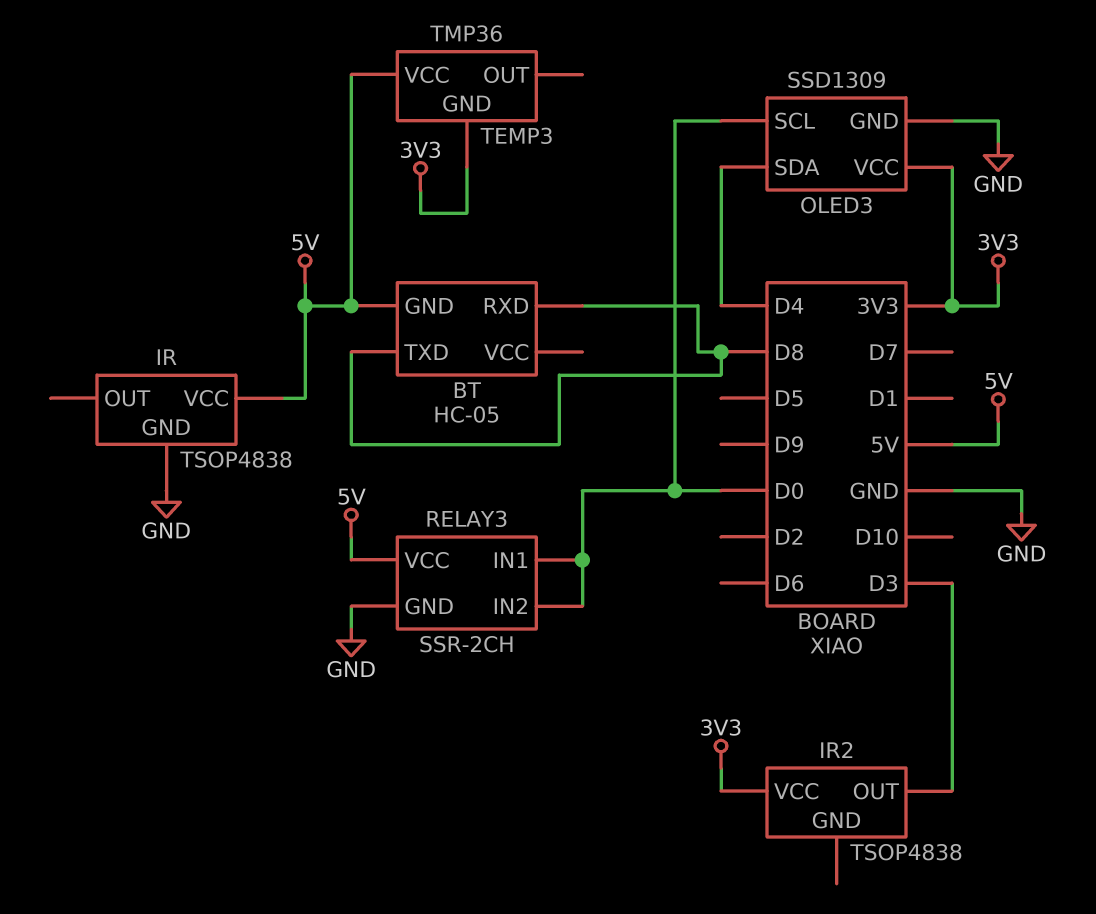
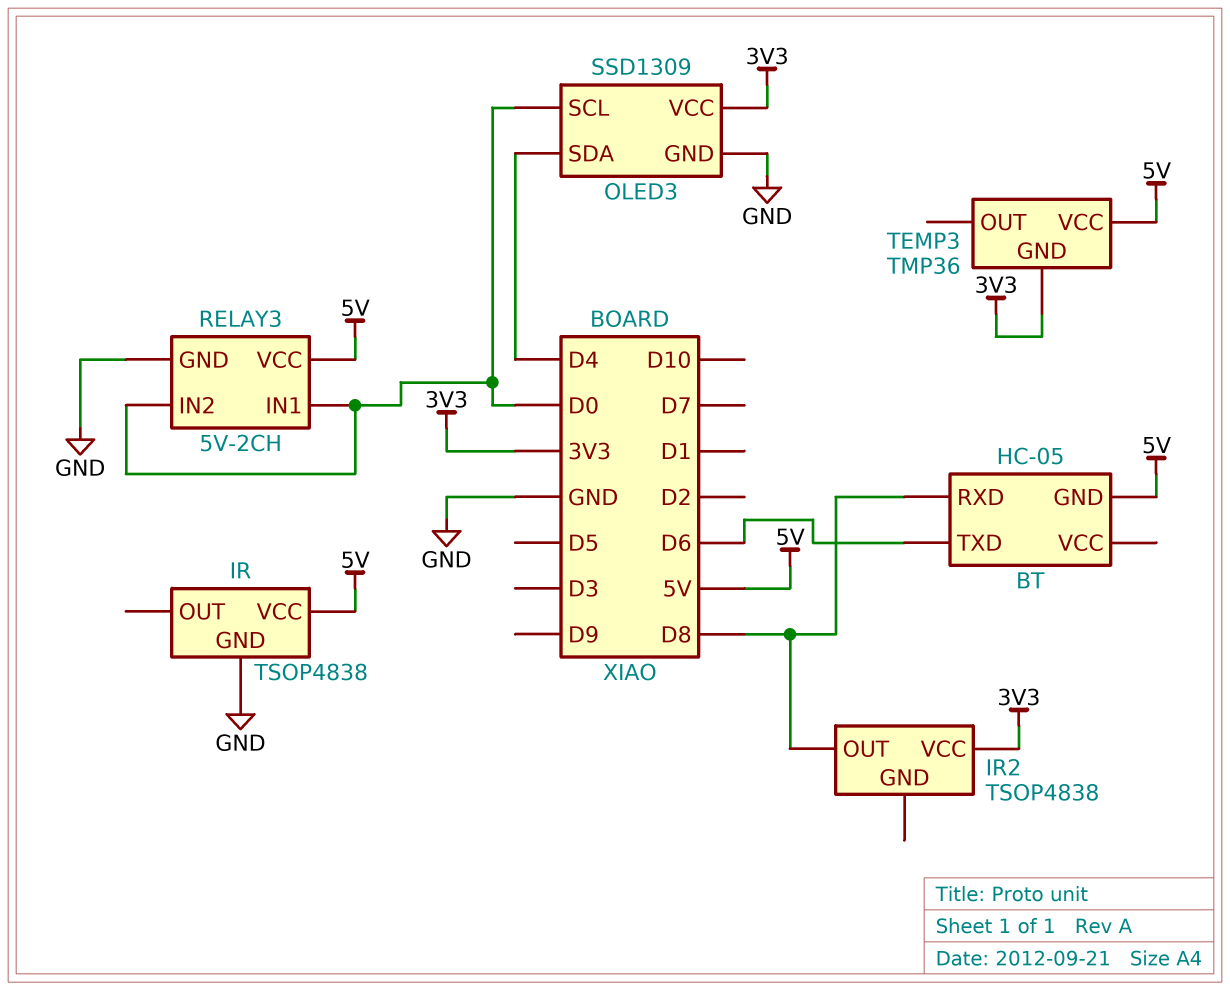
BT pin TXD: D8 -> D6
IR2 pin OUT: D3 -> D8
RELAY3: SSR-2CH -> 5V-2CH

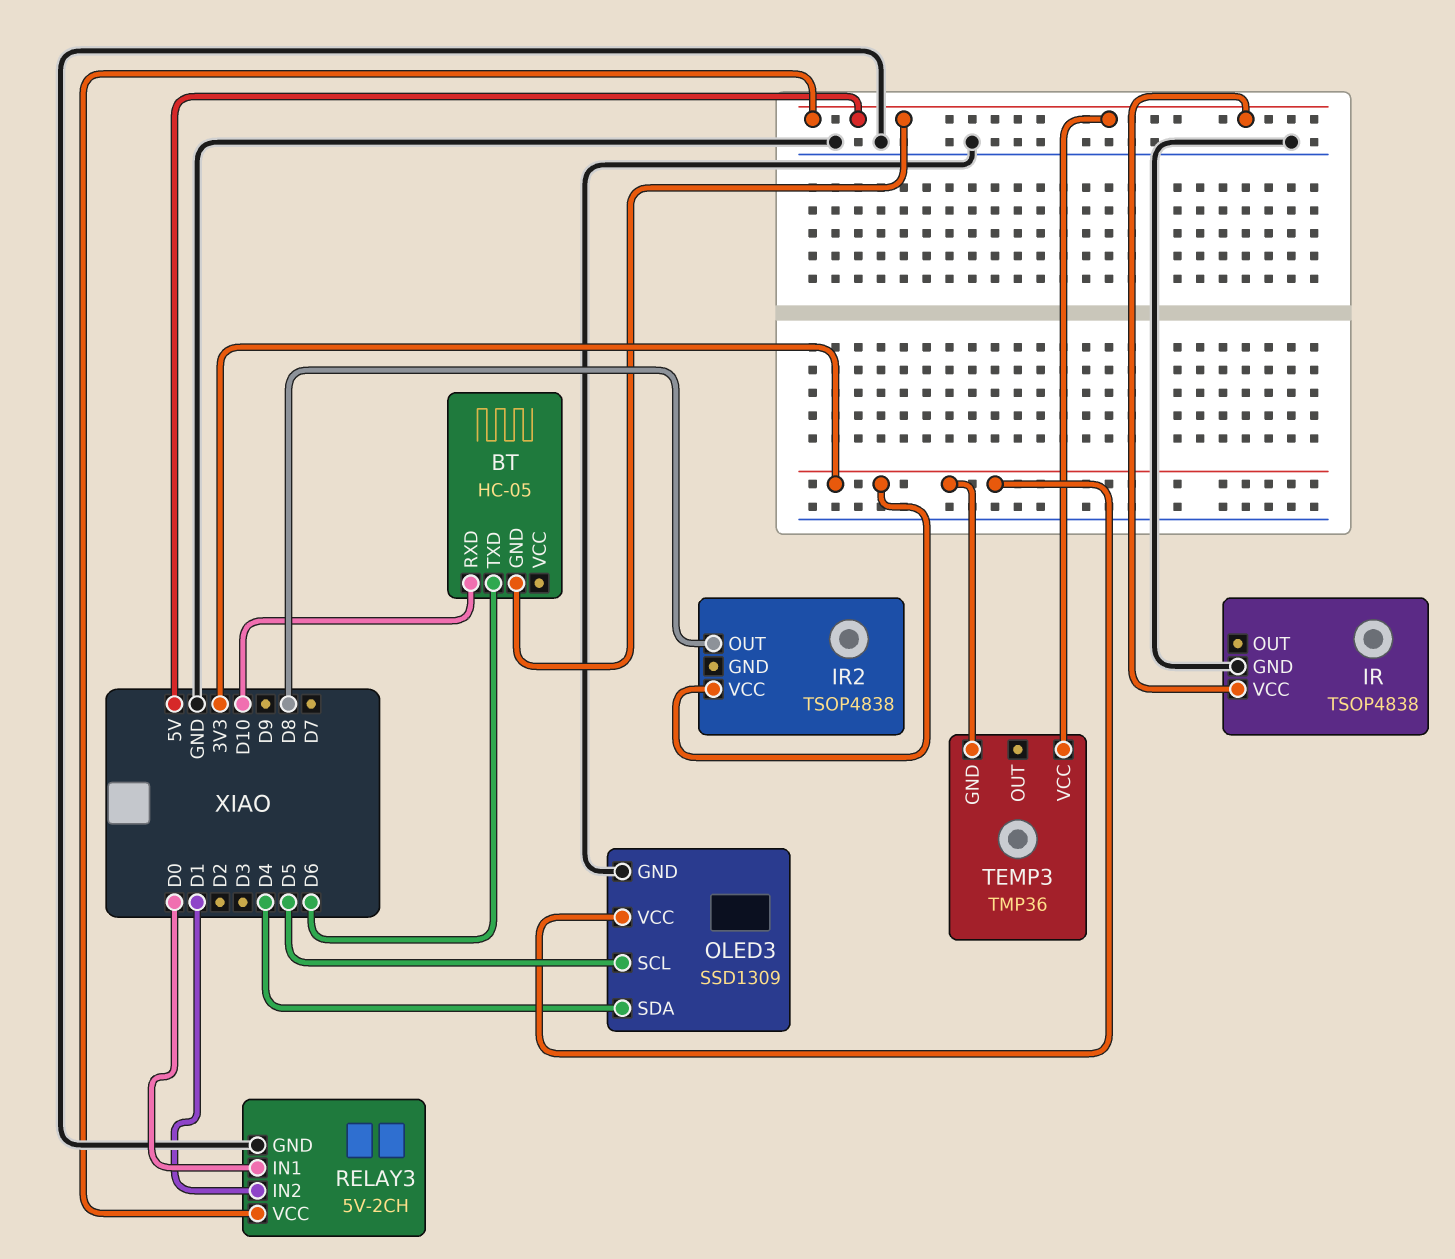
BT pin RXD: D8 -> D10
OLED3 pin SCL: D0 -> D5
RELAY3 pin IN2: D0 -> D1

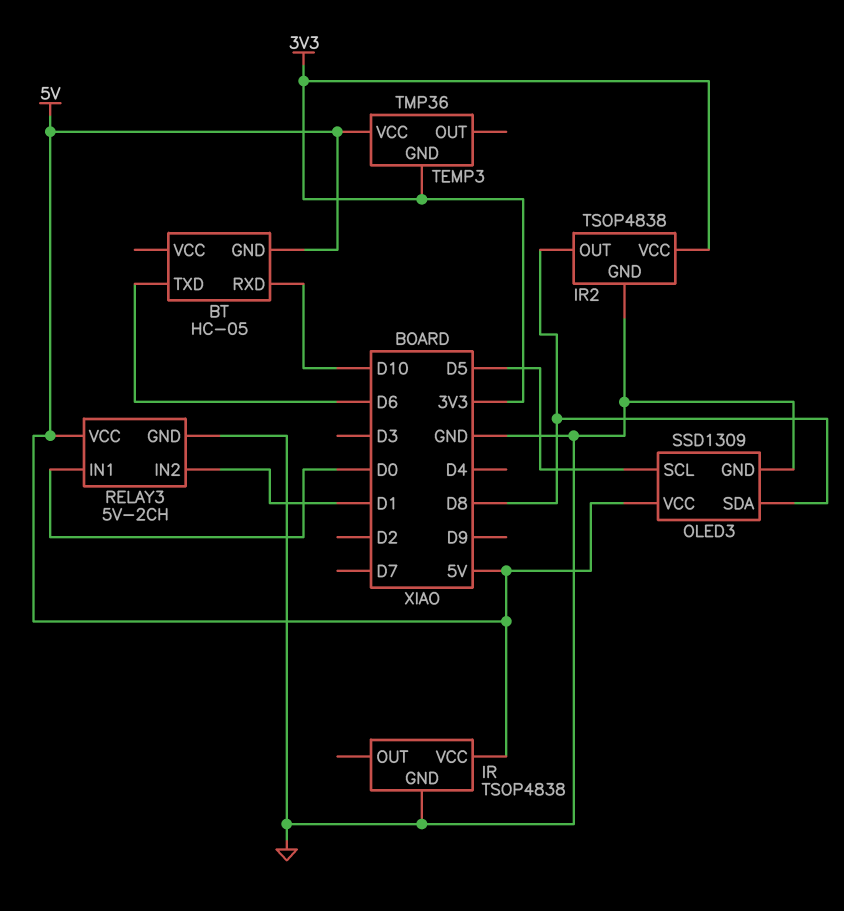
IR2 pin GND: none -> GND
OLED3 pin SDA: D4 -> D8
OLED3 pin VCC: 3V3 -> 5V

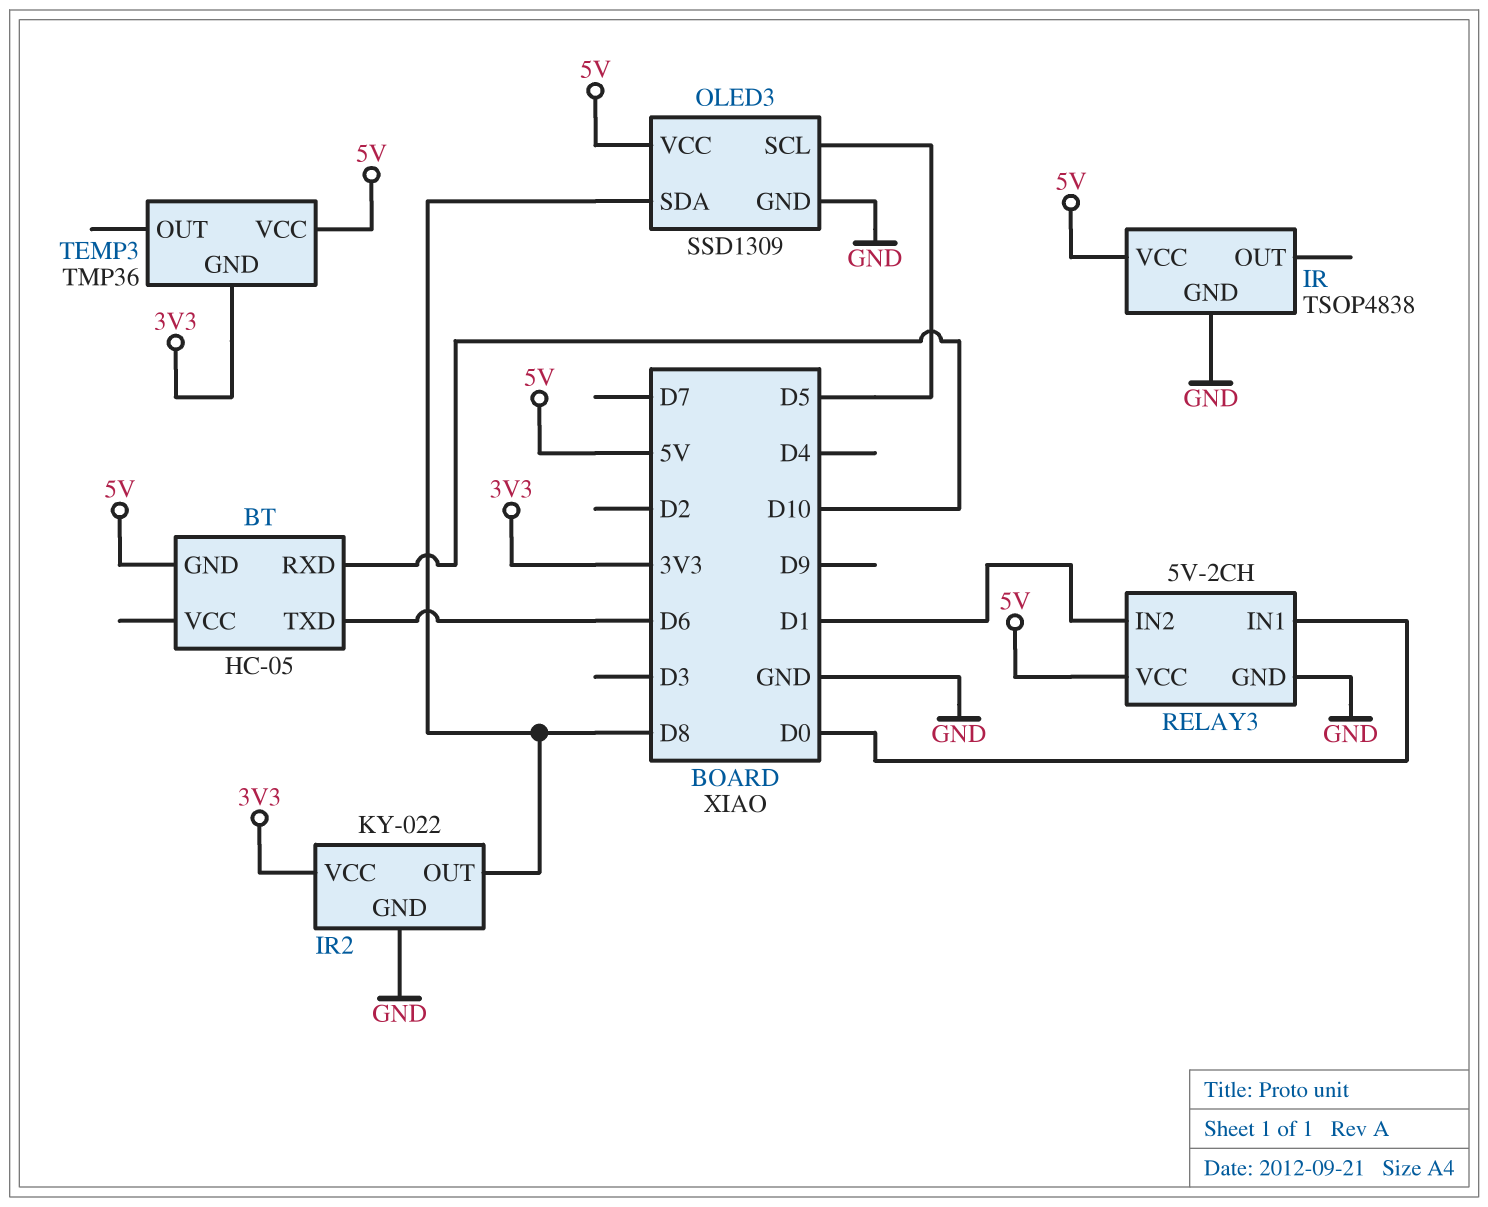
IR2: TSOP4838 -> KY-022

